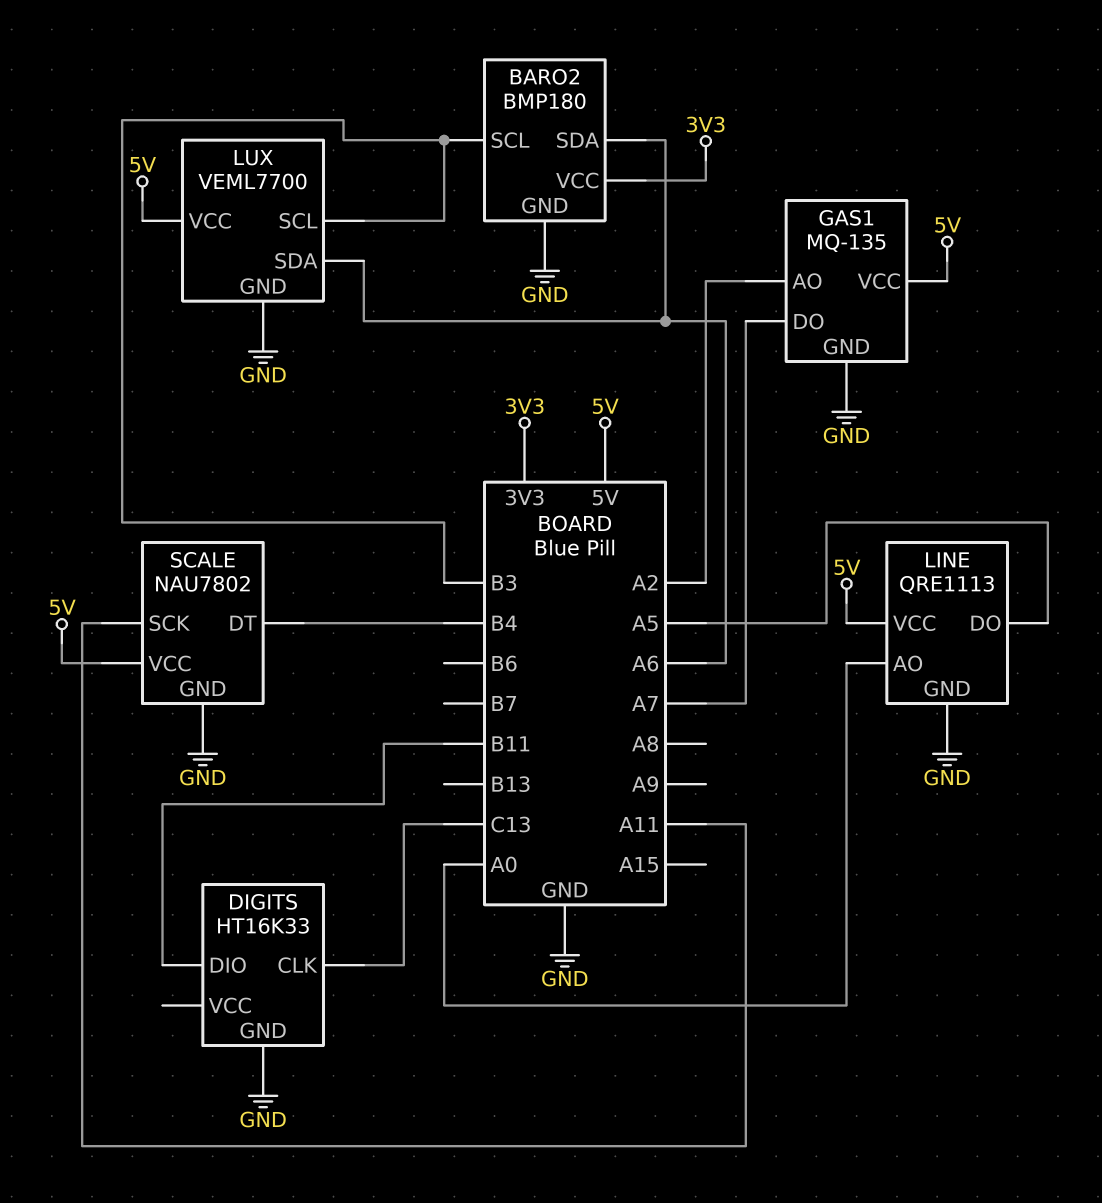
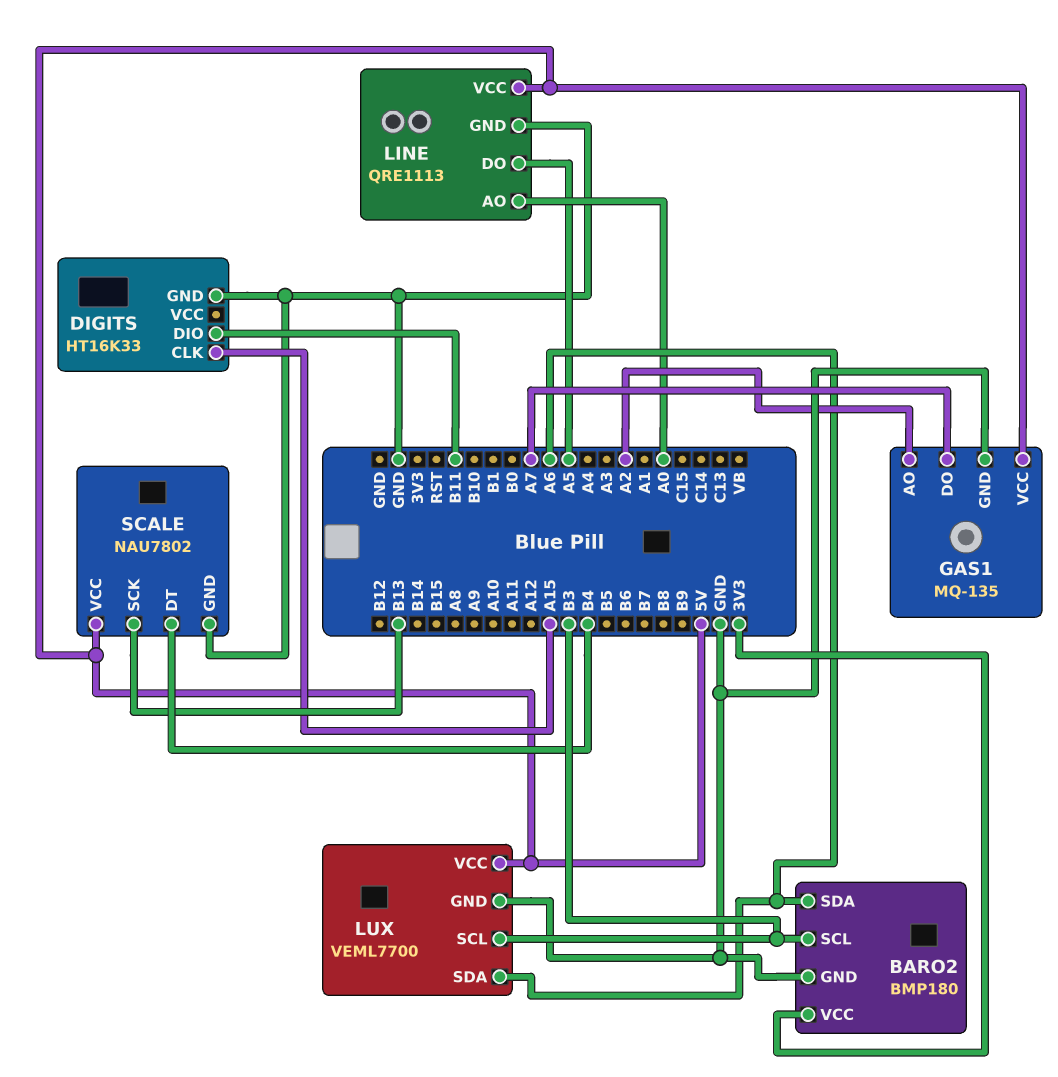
DIGITS pin CLK: C13 -> A15
SCALE pin SCK: A11 -> B13

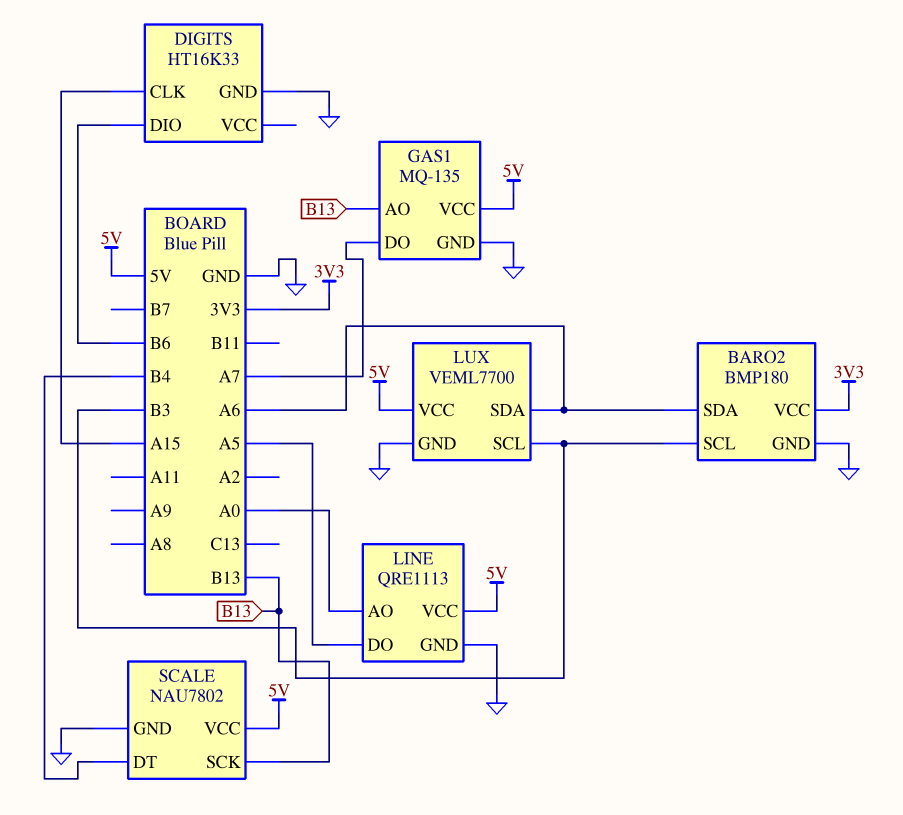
DIGITS pin DIO: B11 -> B6
GAS1 pin AO: A2 -> B13

